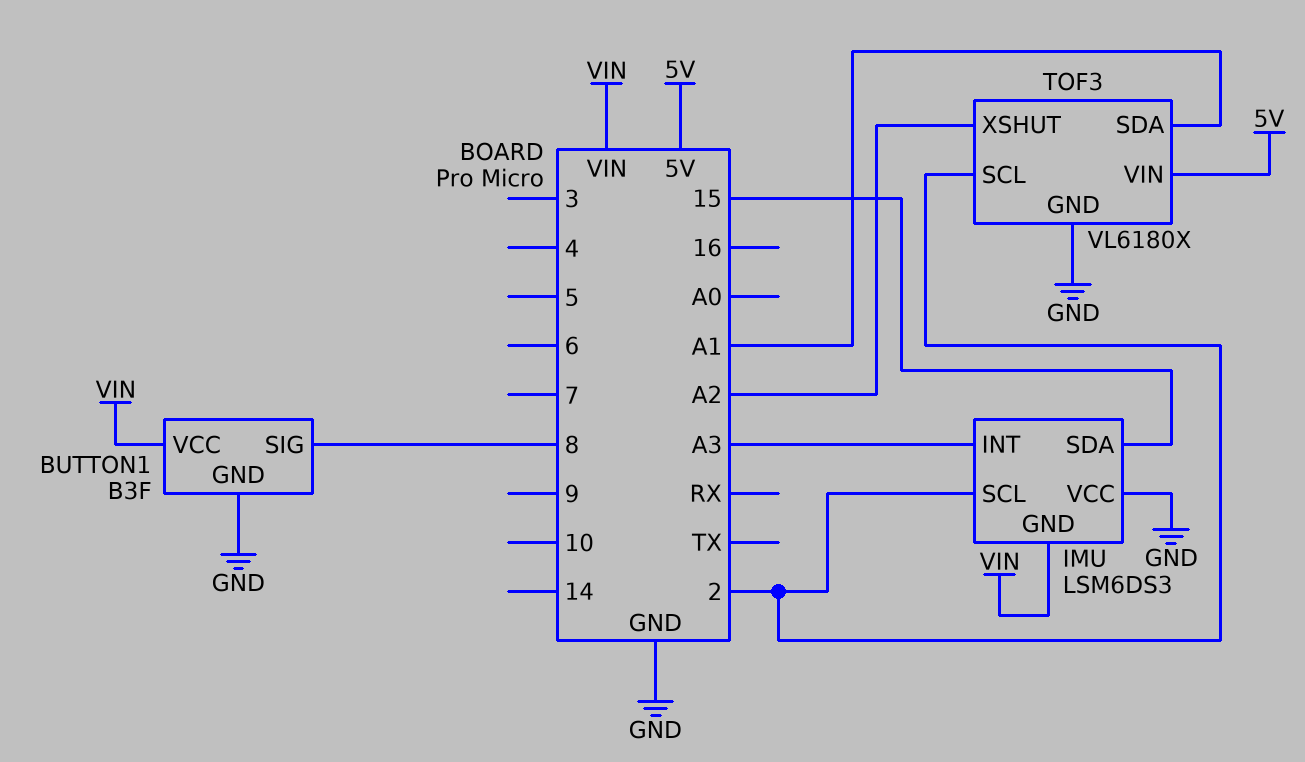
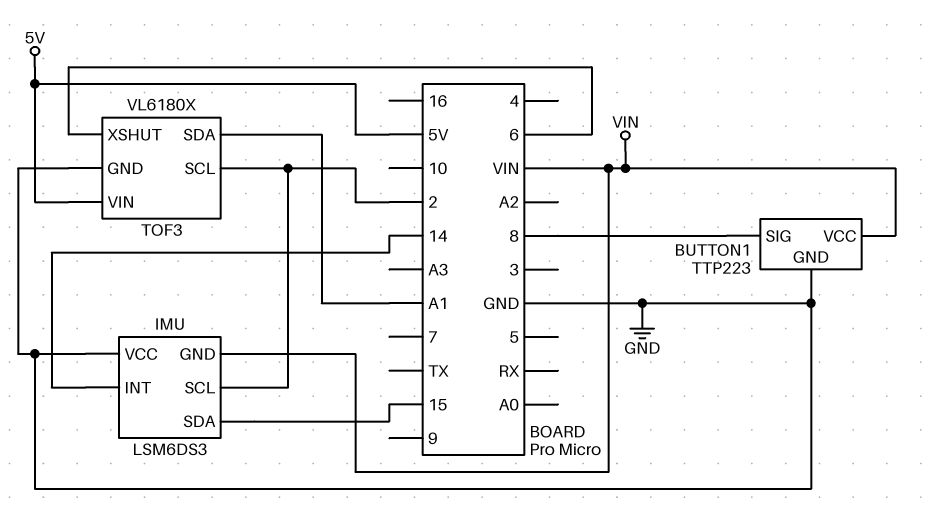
BUTTON1: B3F -> TTP223
IMU pin INT: A3 -> 14
TOF3 pin XSHUT: A2 -> 6

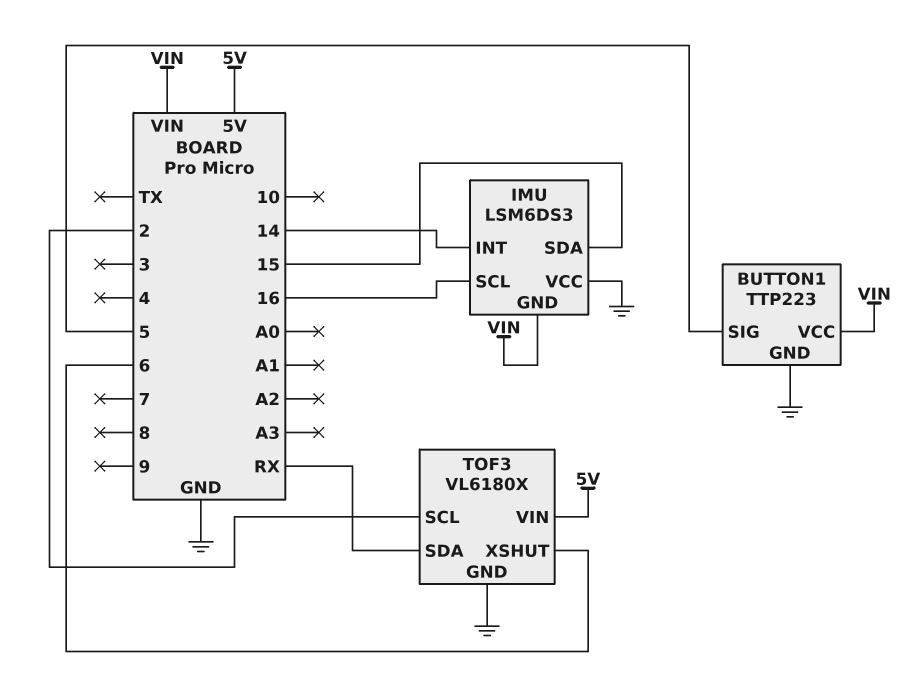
BUTTON1 pin SIG: 8 -> 5
IMU pin SCL: 2 -> 16
TOF3 pin SDA: A1 -> RX

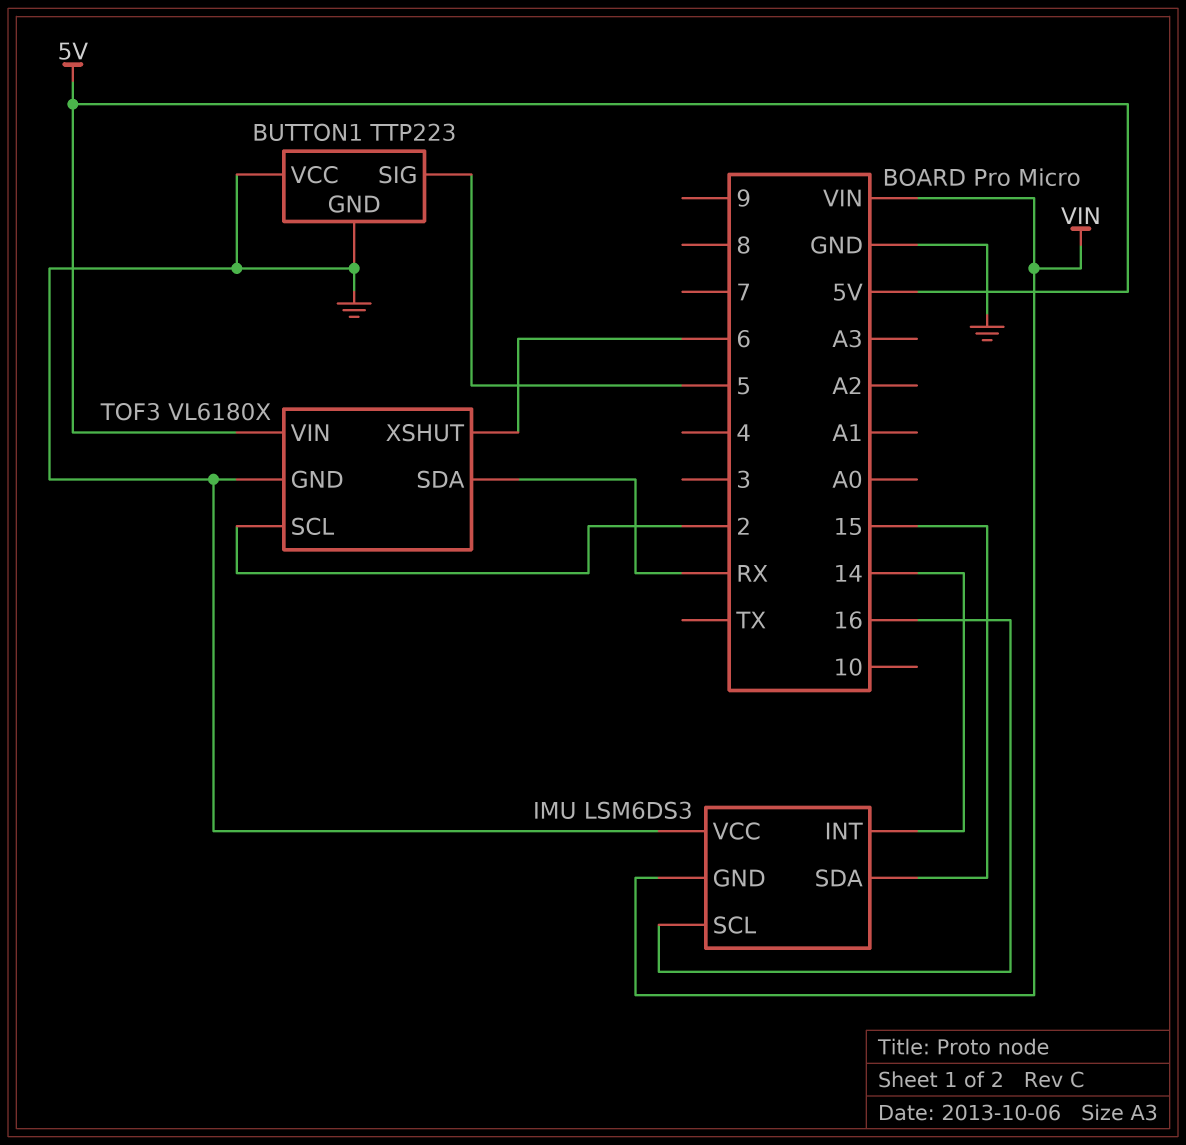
BUTTON1 pin VCC: VIN -> GND

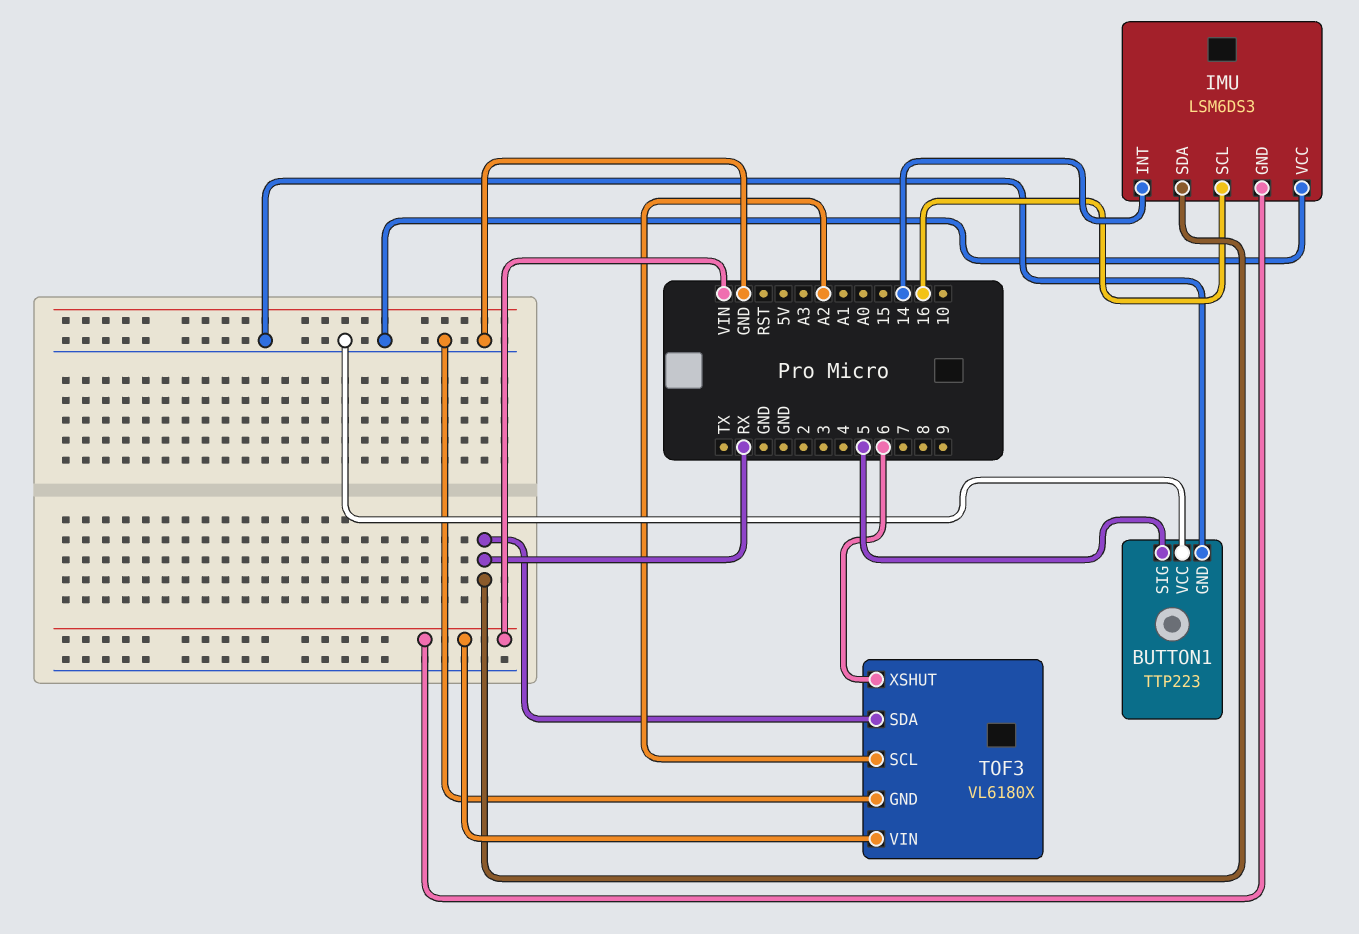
IMU pin SDA: 15 -> RX
TOF3 pin SCL: 2 -> A2
TOF3 pin VIN: 5V -> VIN

